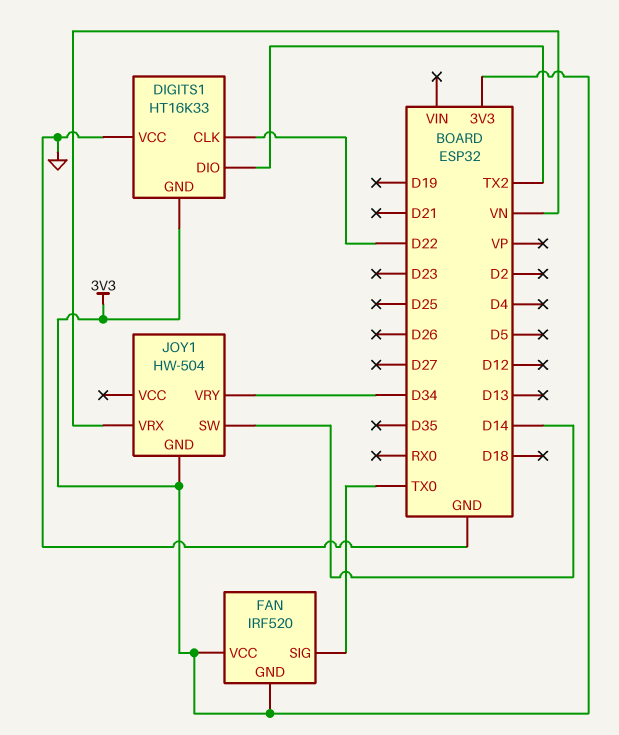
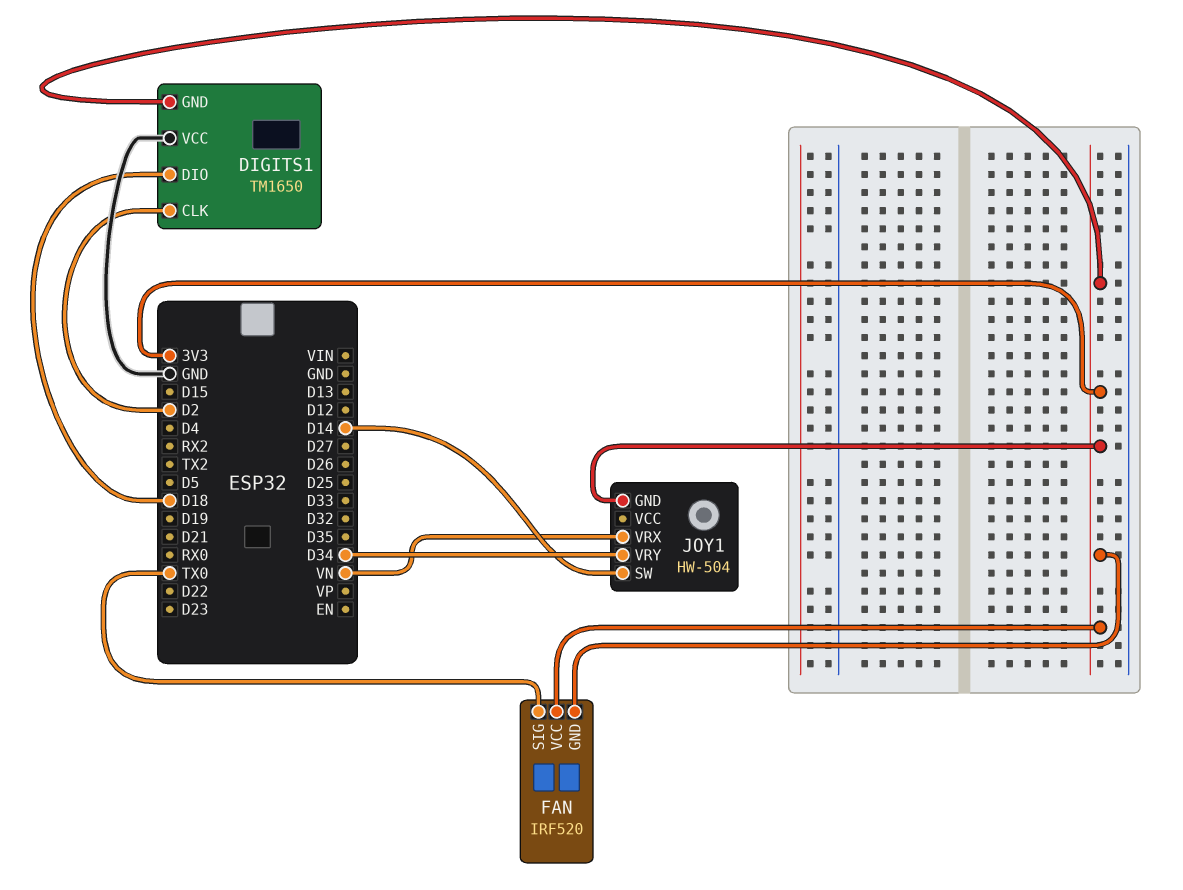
DIGITS1: HT16K33 -> TM1650
DIGITS1 pin CLK: D22 -> D2
DIGITS1 pin DIO: TX2 -> D18

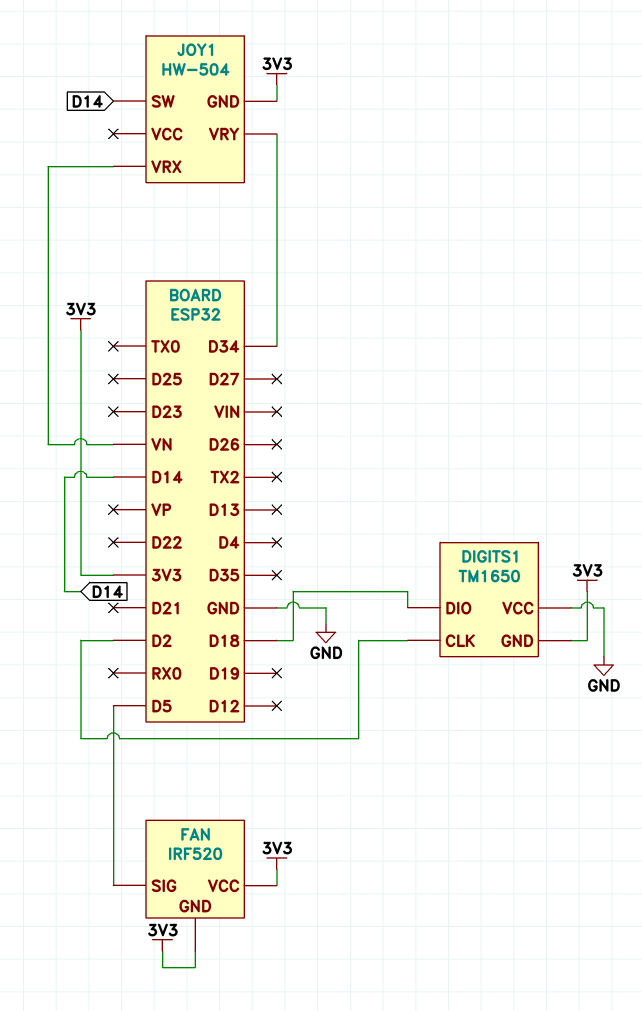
FAN pin SIG: TX0 -> D5

